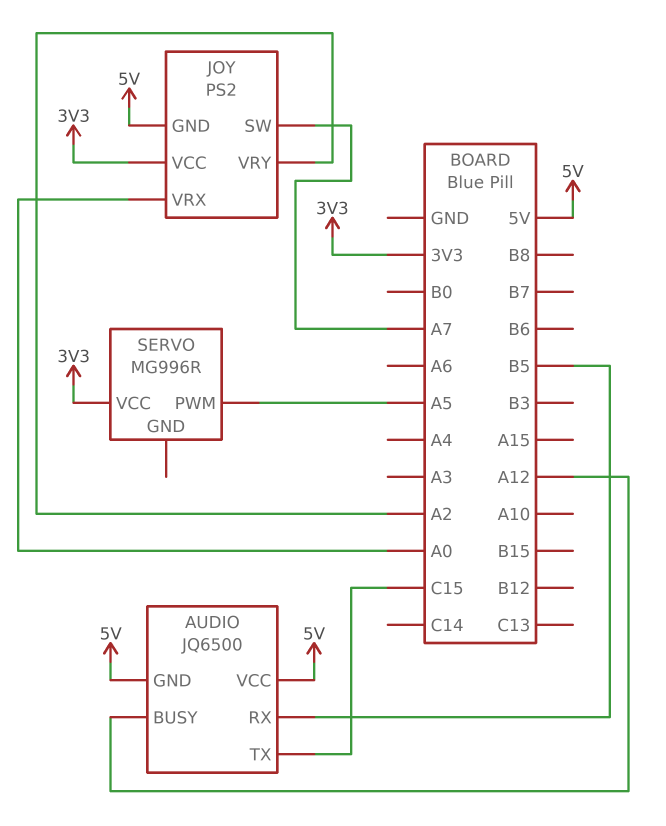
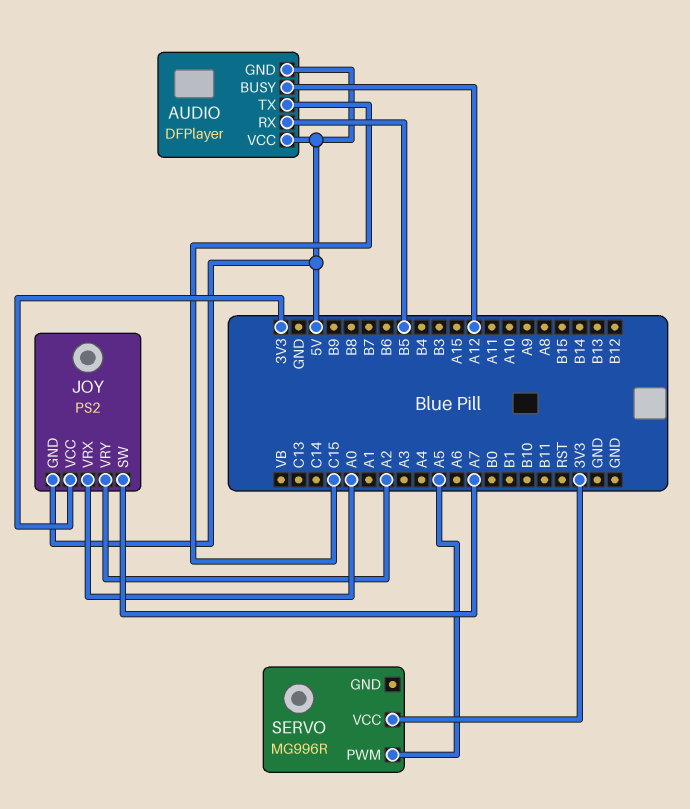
AUDIO: JQ6500 -> DFPlayer

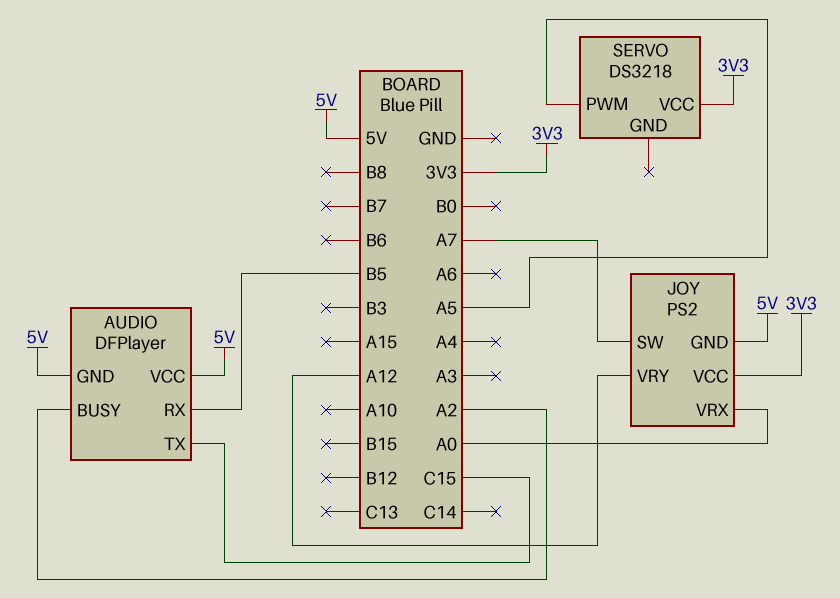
AUDIO pin BUSY: A12 -> A2
JOY pin VRY: A2 -> A12
SERVO: MG996R -> DS3218

